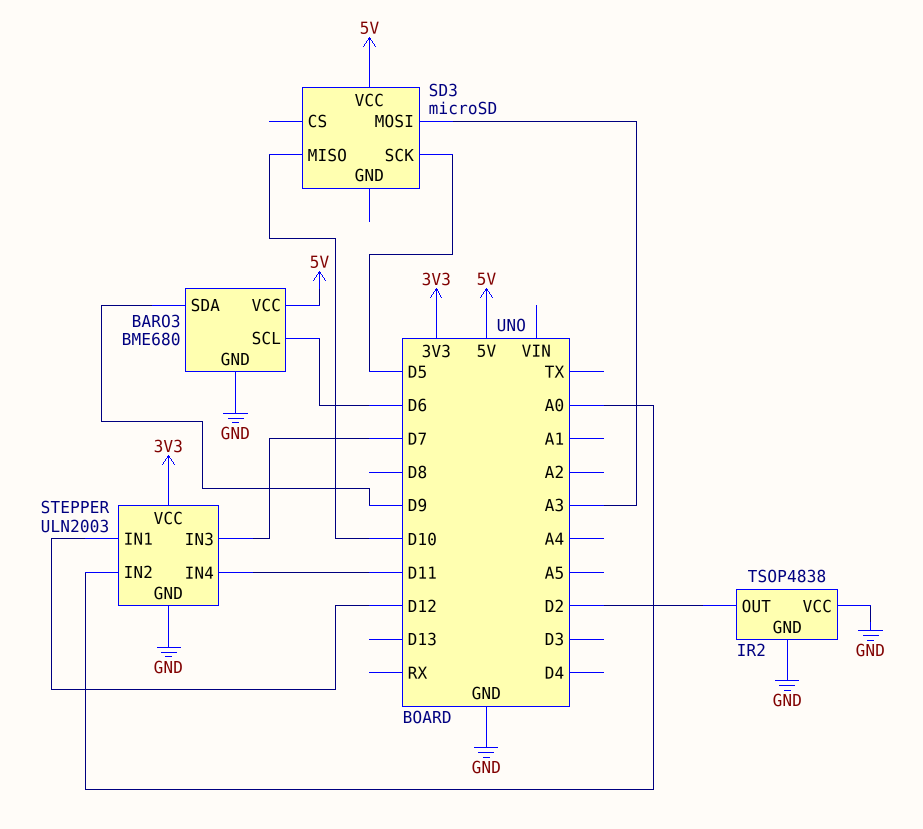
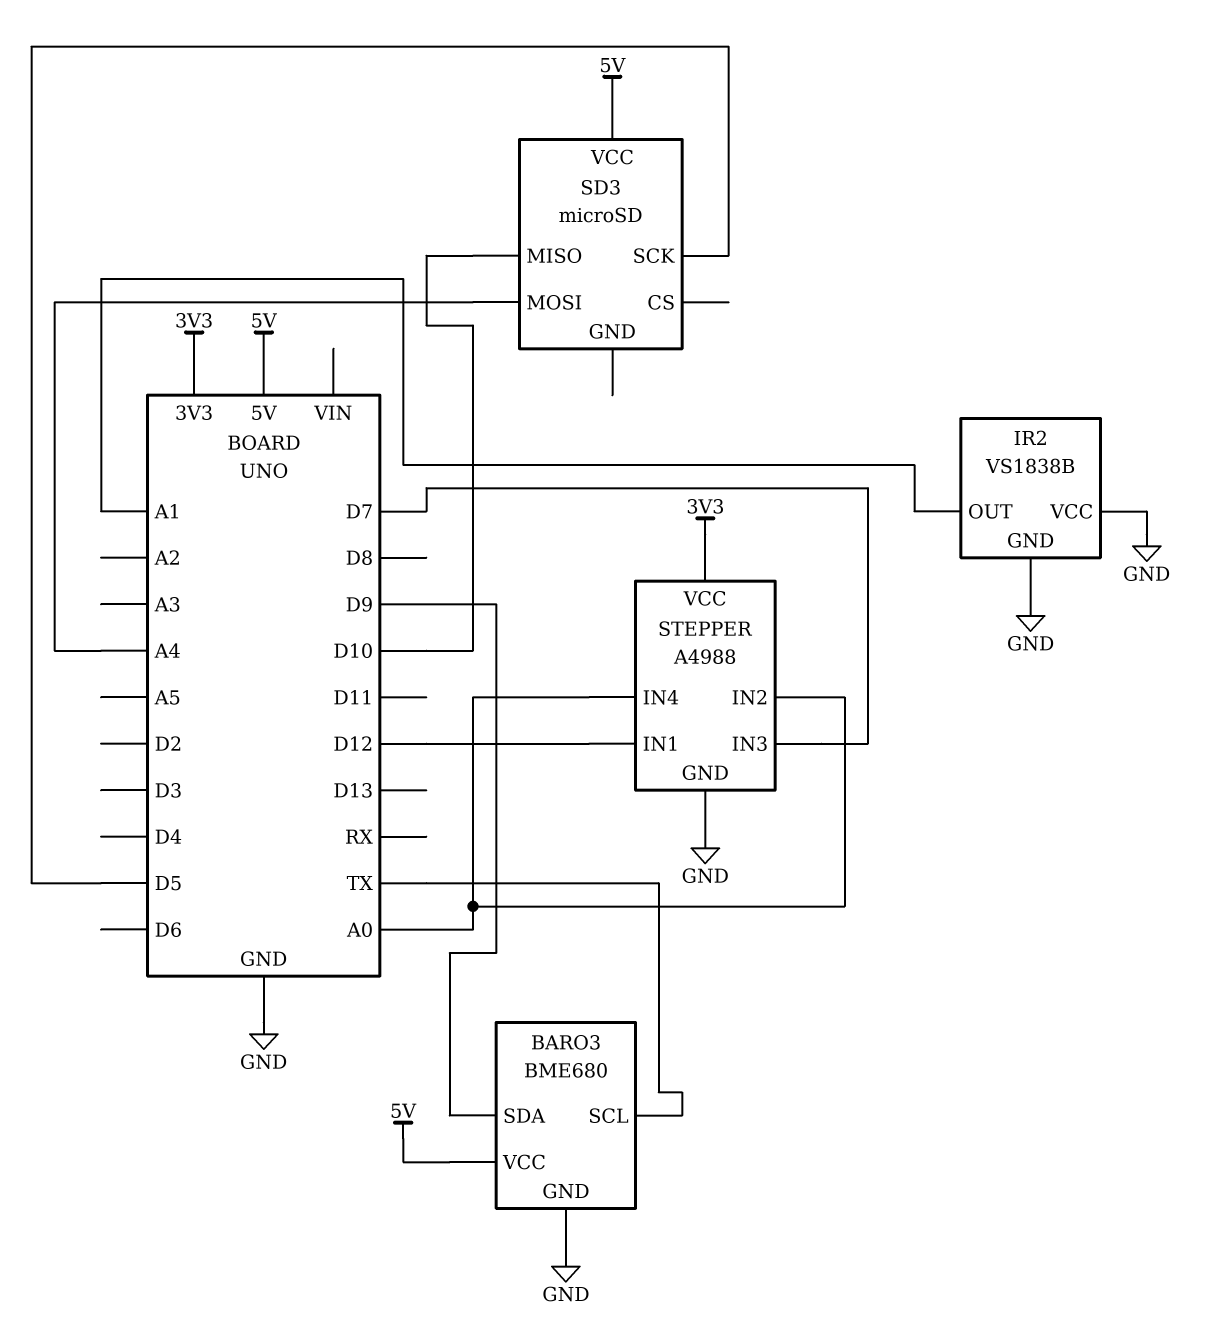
BARO3 pin SCL: D6 -> TX
IR2: TSOP4838 -> VS1838B
IR2 pin OUT: D2 -> A1
SD3 pin MOSI: A3 -> A4
STEPPER: ULN2003 -> A4988
STEPPER pin IN4: D11 -> A0

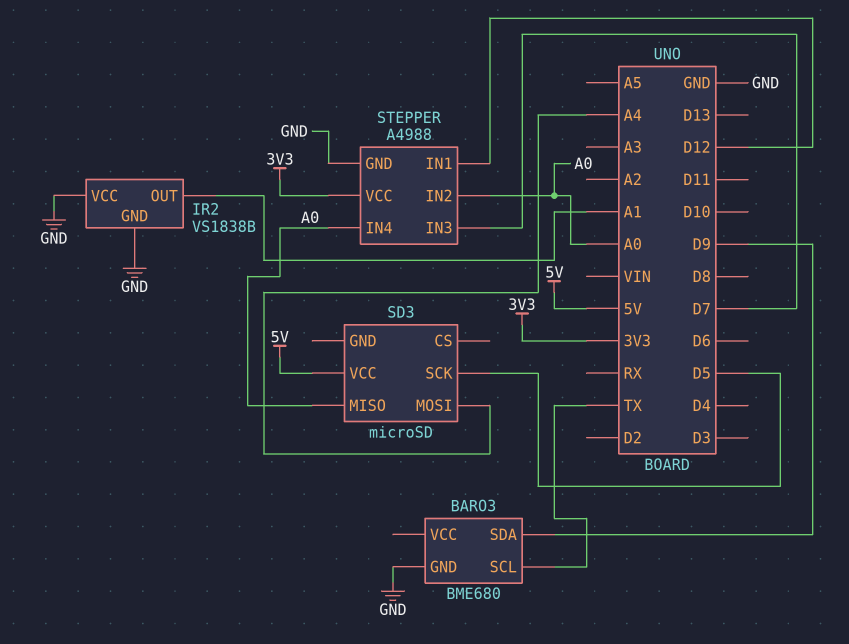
BARO3 pin VCC: 5V -> none
SD3 pin MISO: D10 -> A0

